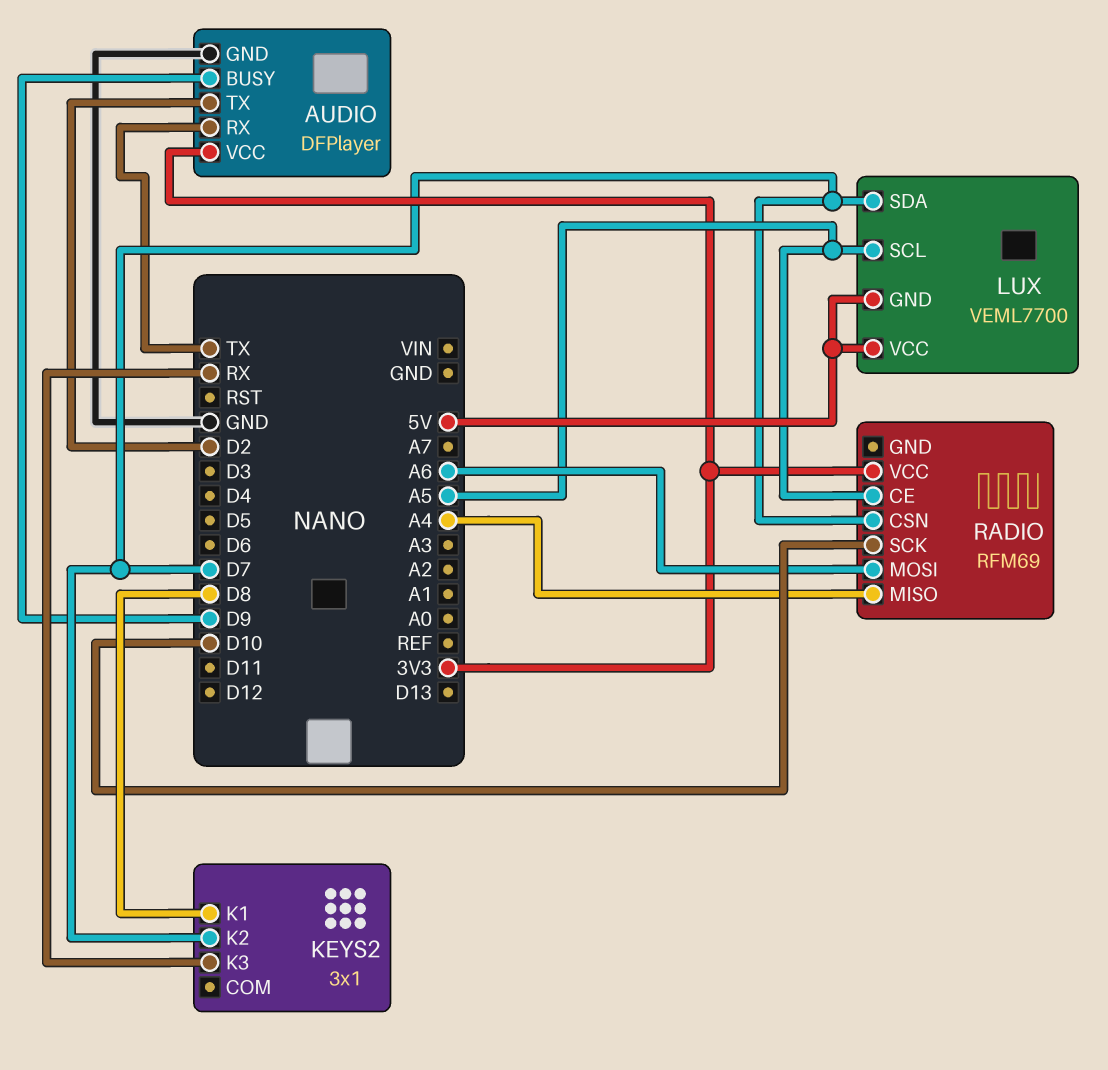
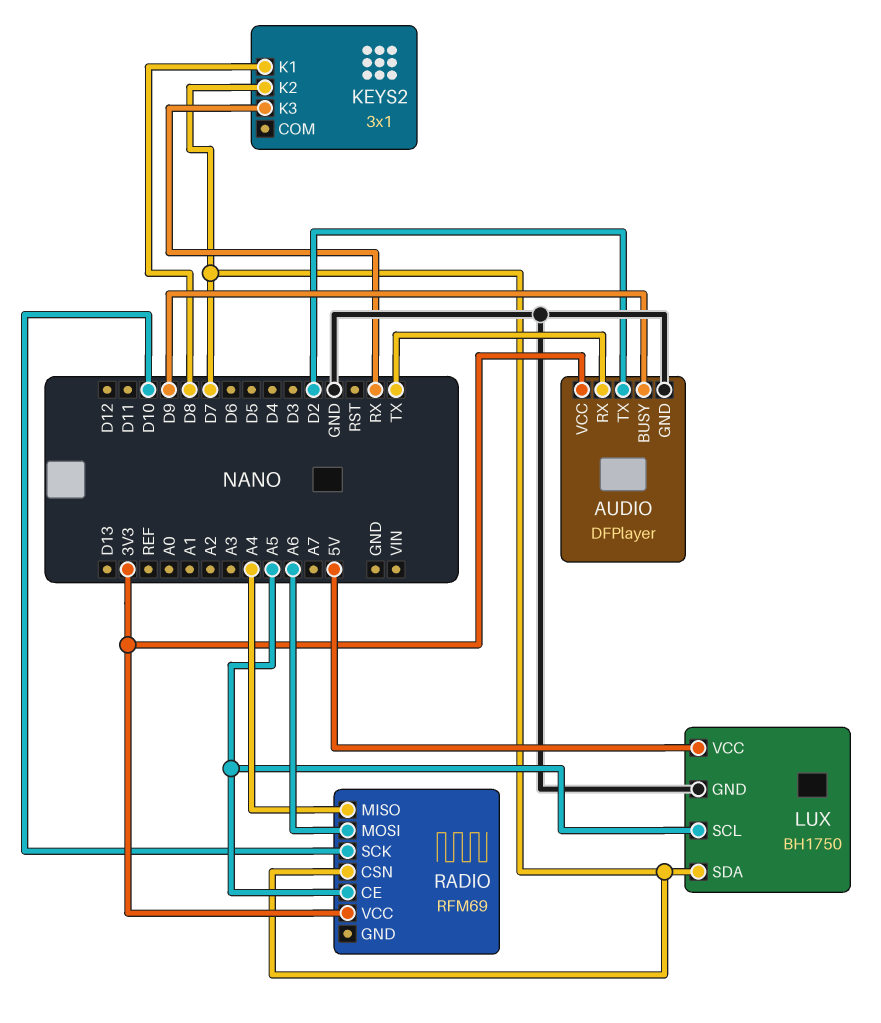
LUX: VEML7700 -> BH1750
LUX pin GND: 5V -> GND

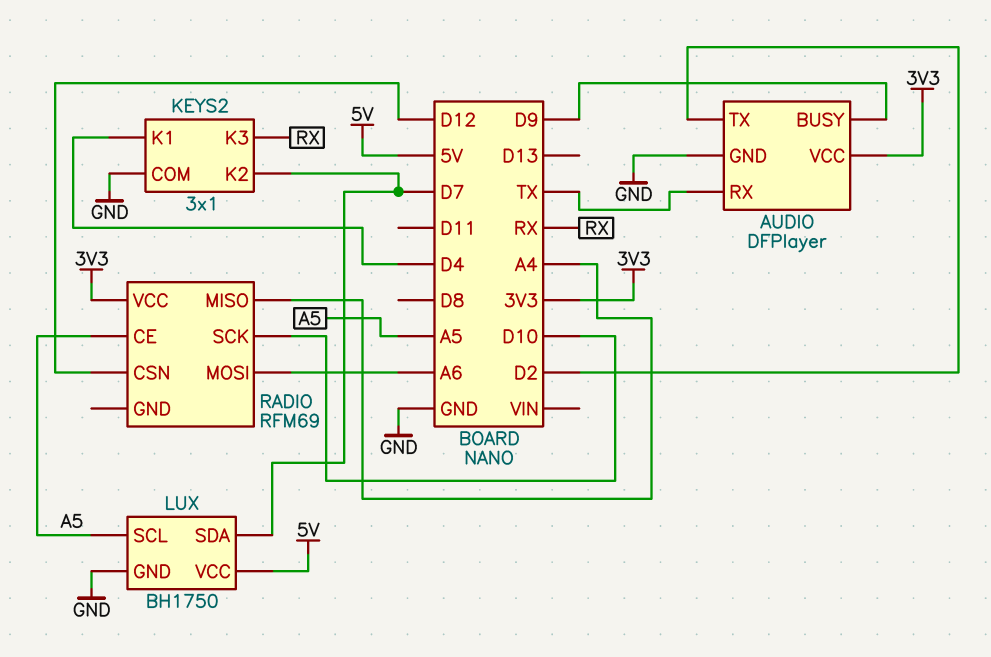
KEYS2 pin COM: none -> GND
KEYS2 pin K1: D8 -> D4
RADIO pin CSN: D7 -> D12

